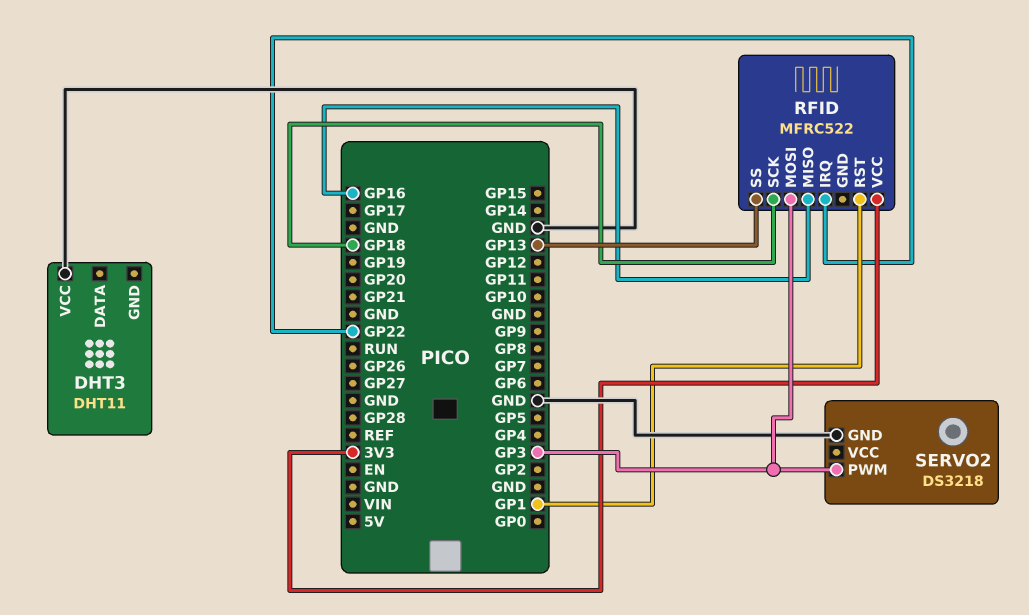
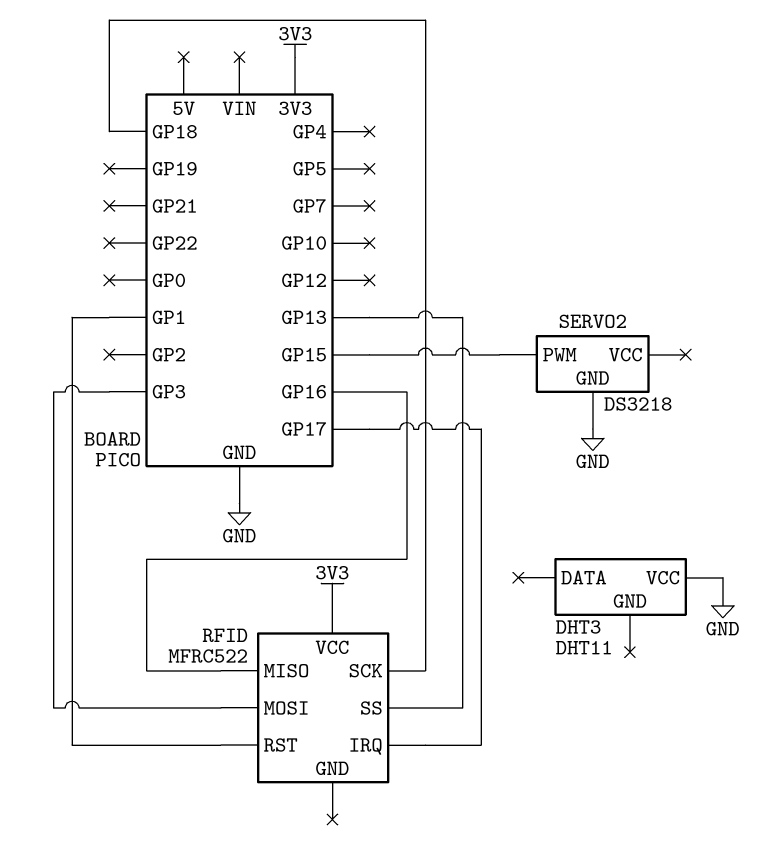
RFID pin IRQ: GP22 -> GP17
SERVO2 pin PWM: GP3 -> GP15

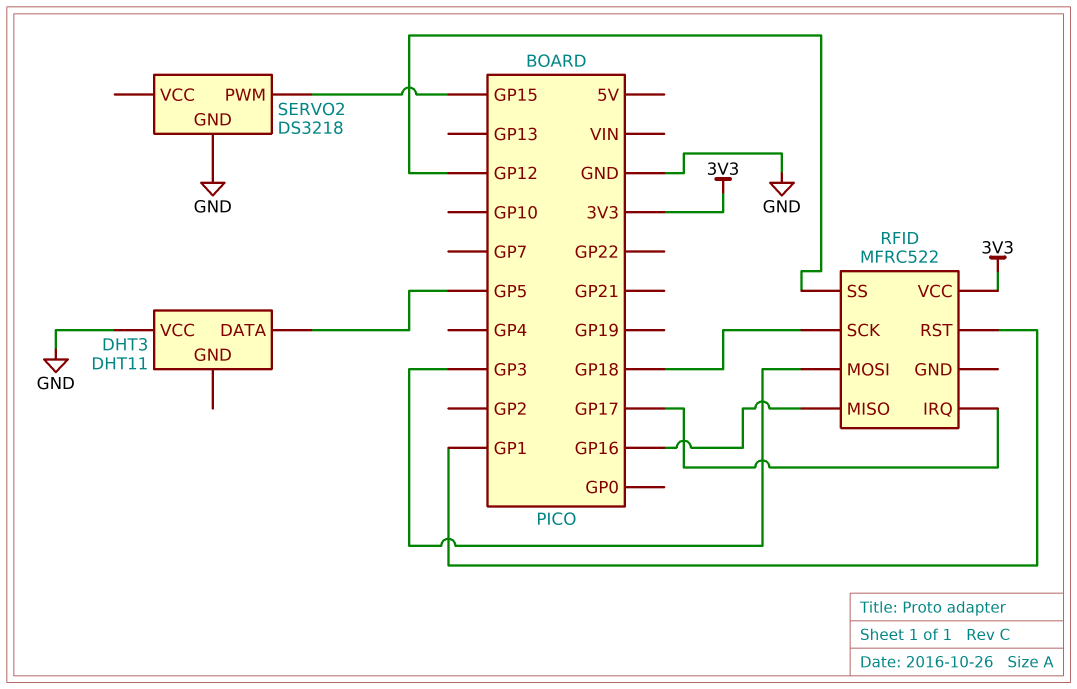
DHT3 pin DATA: none -> GP5
RFID pin SS: GP13 -> GP12

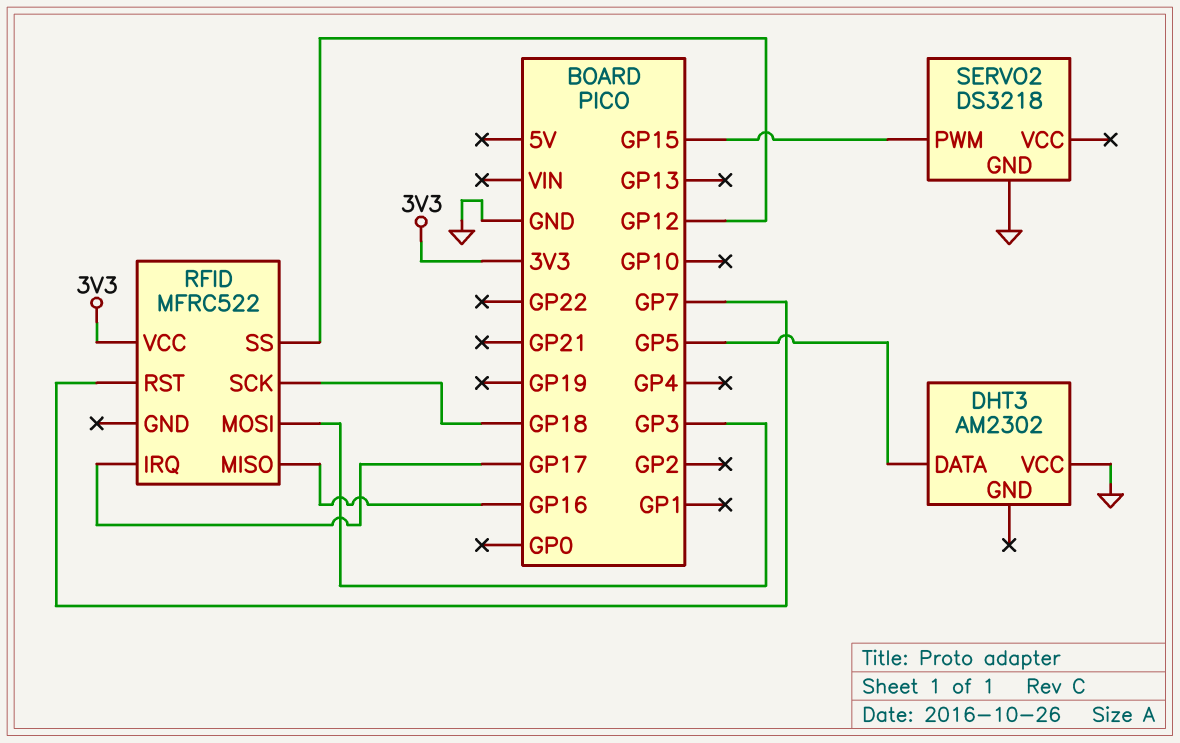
DHT3: DHT11 -> AM2302
RFID pin RST: GP1 -> GP7

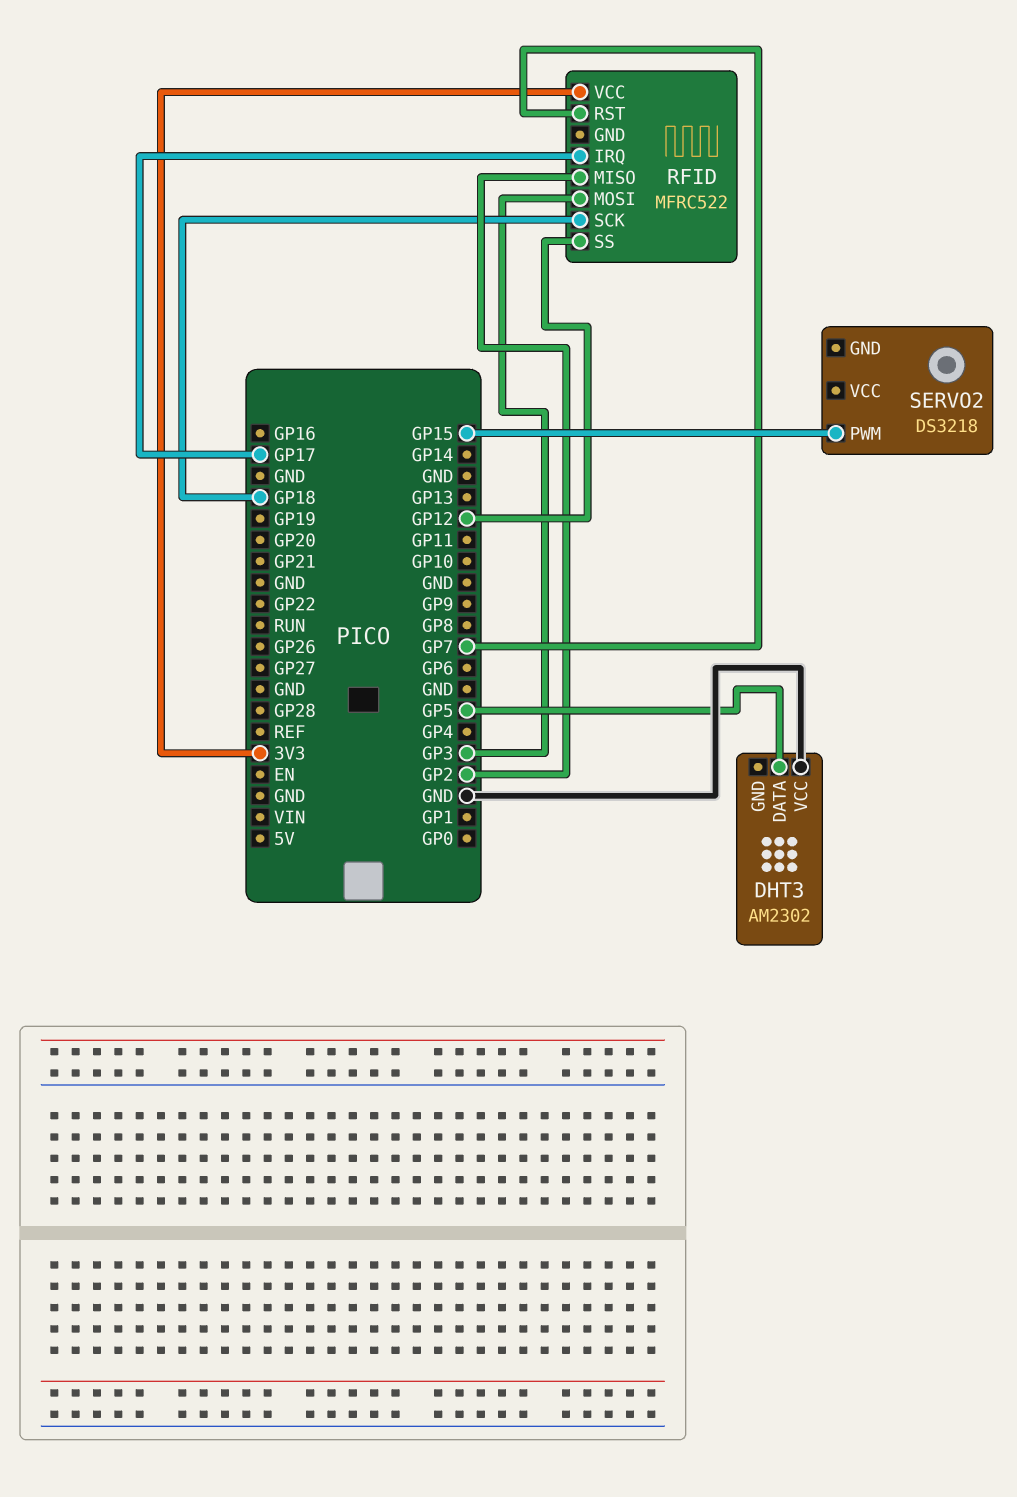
RFID pin MISO: GP16 -> GP2
SERVO2 pin GND: GND -> none

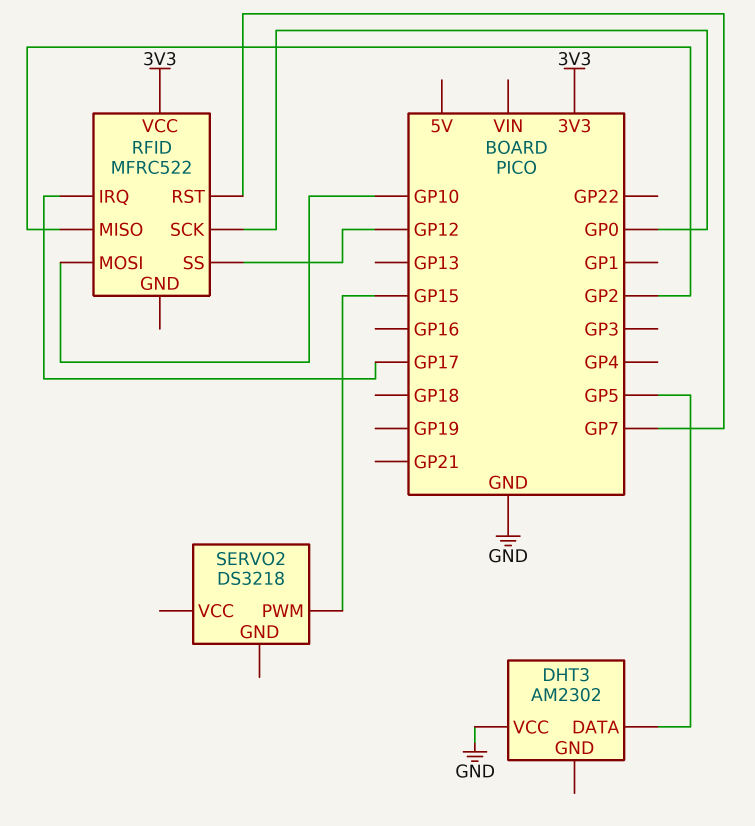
RFID pin MOSI: GP3 -> GP10
RFID pin SCK: GP18 -> GP0

